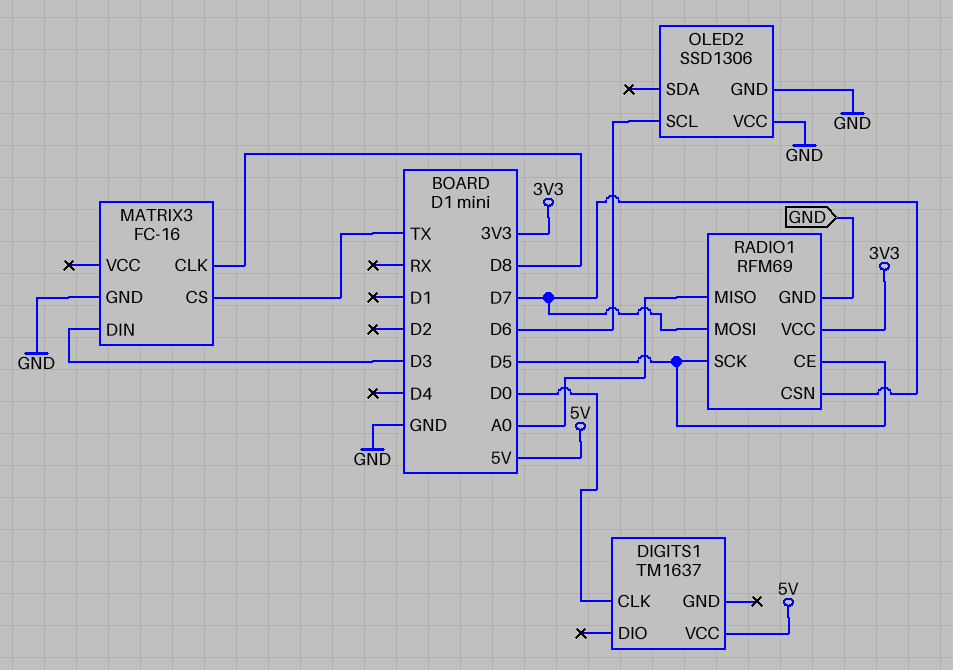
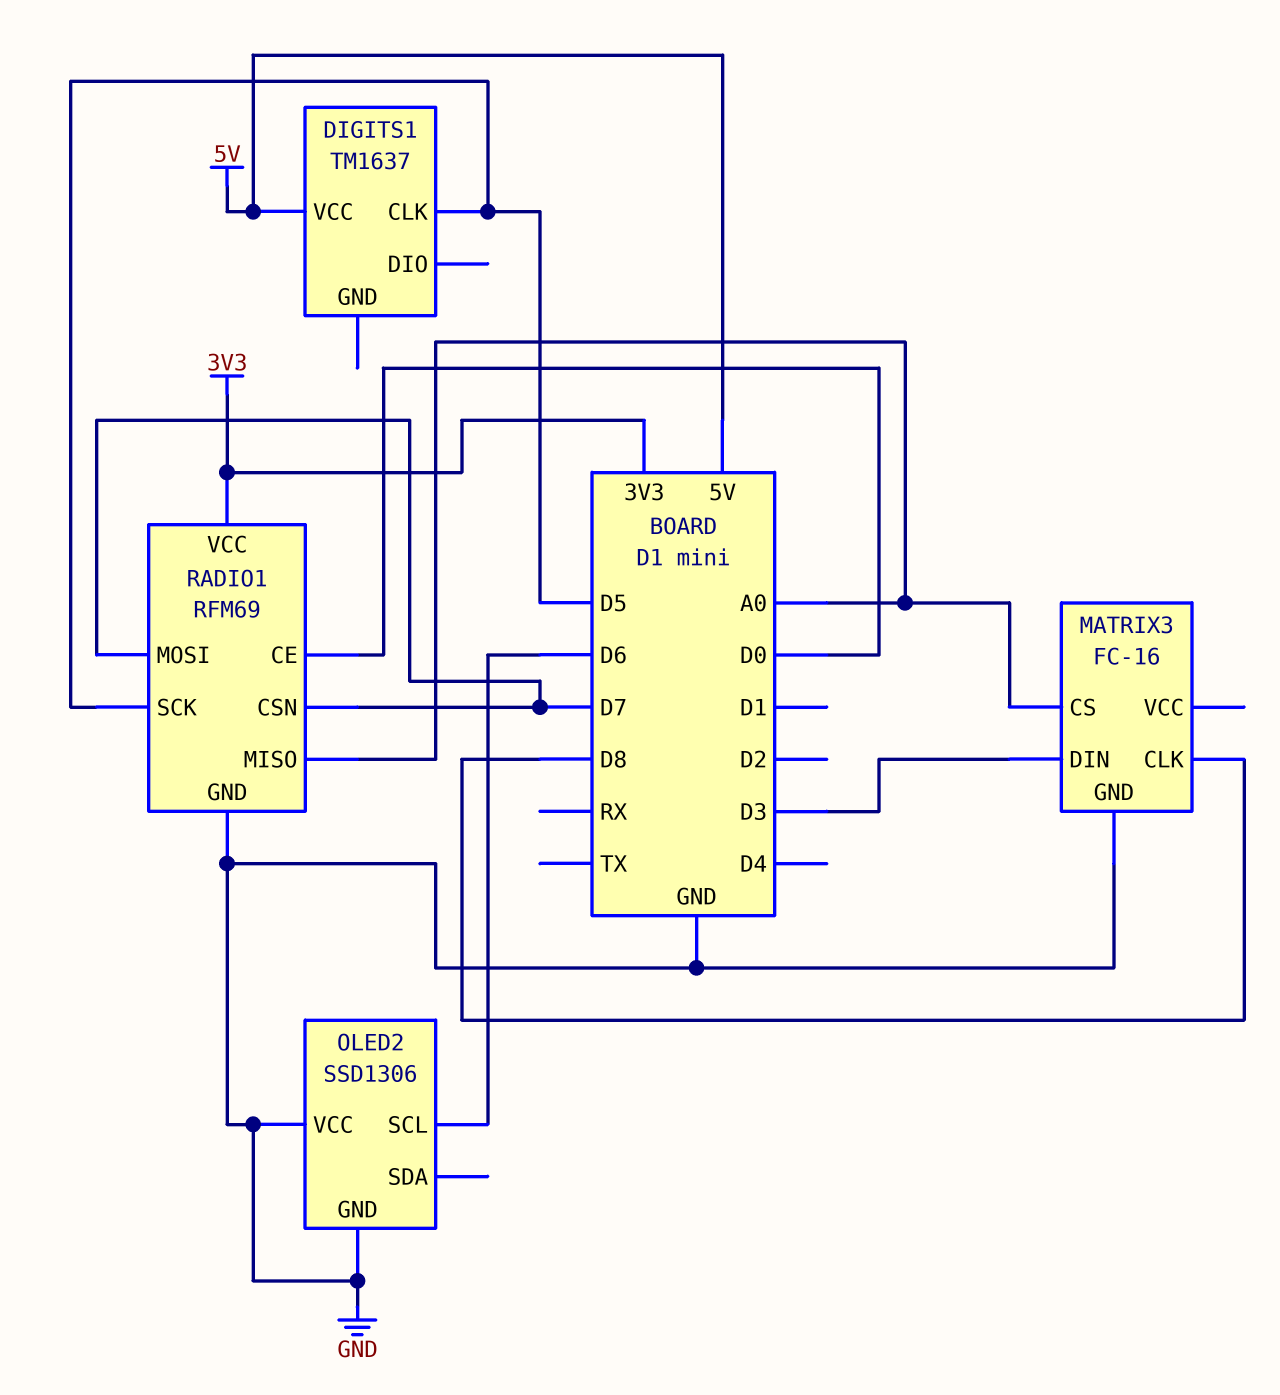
DIGITS1 pin CLK: D0 -> D5
MATRIX3 pin CS: TX -> A0
RADIO1 pin CE: D5 -> D0

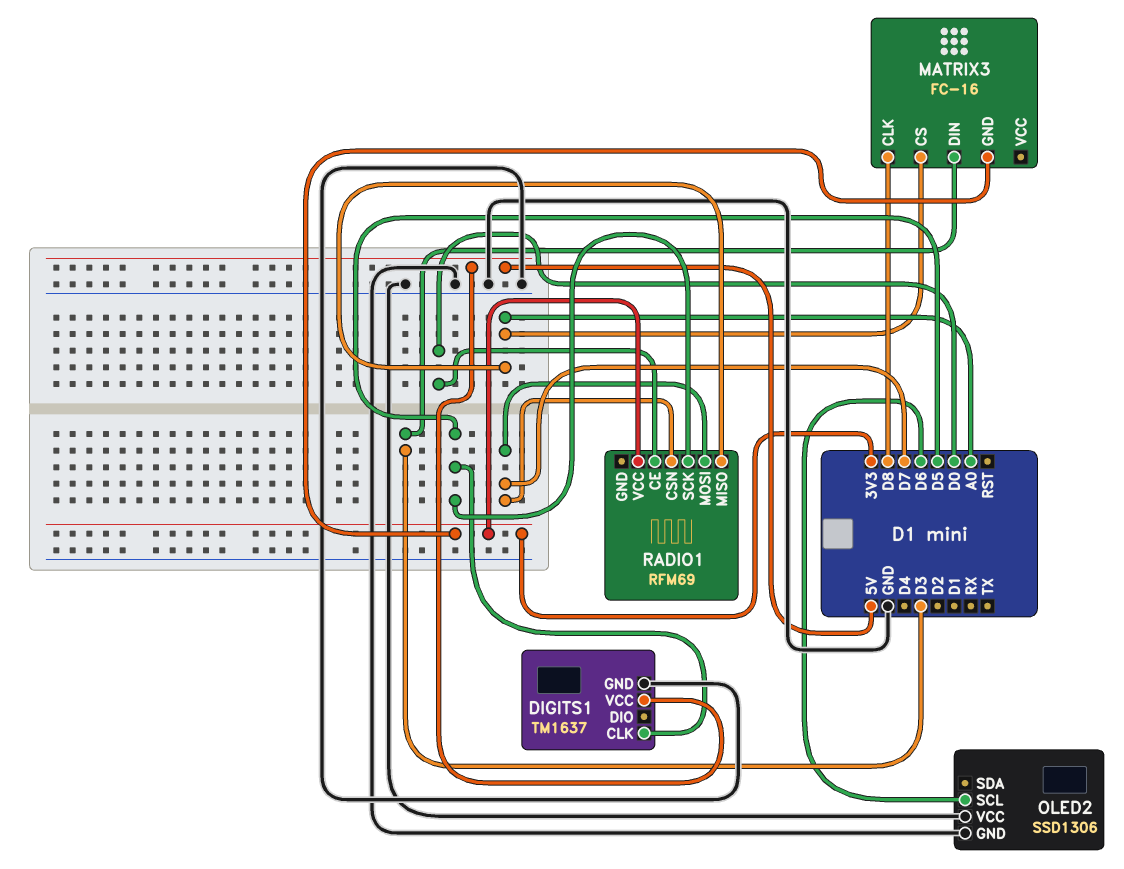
DIGITS1 pin GND: none -> GND
MATRIX3 pin GND: GND -> 3V3
RADIO1 pin GND: GND -> none

